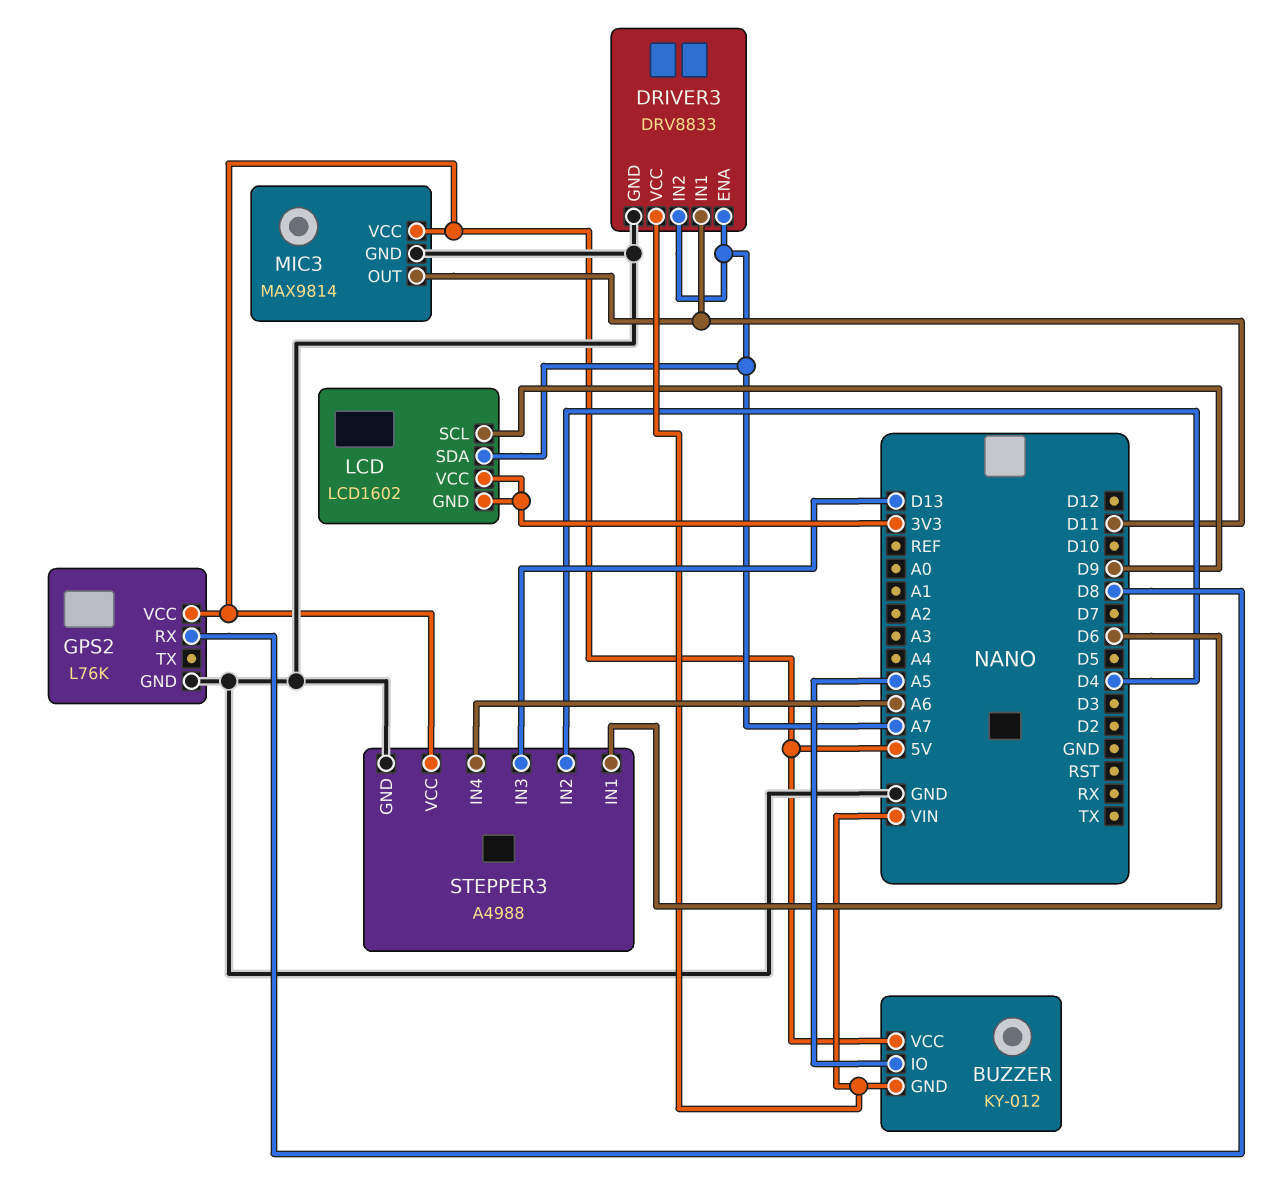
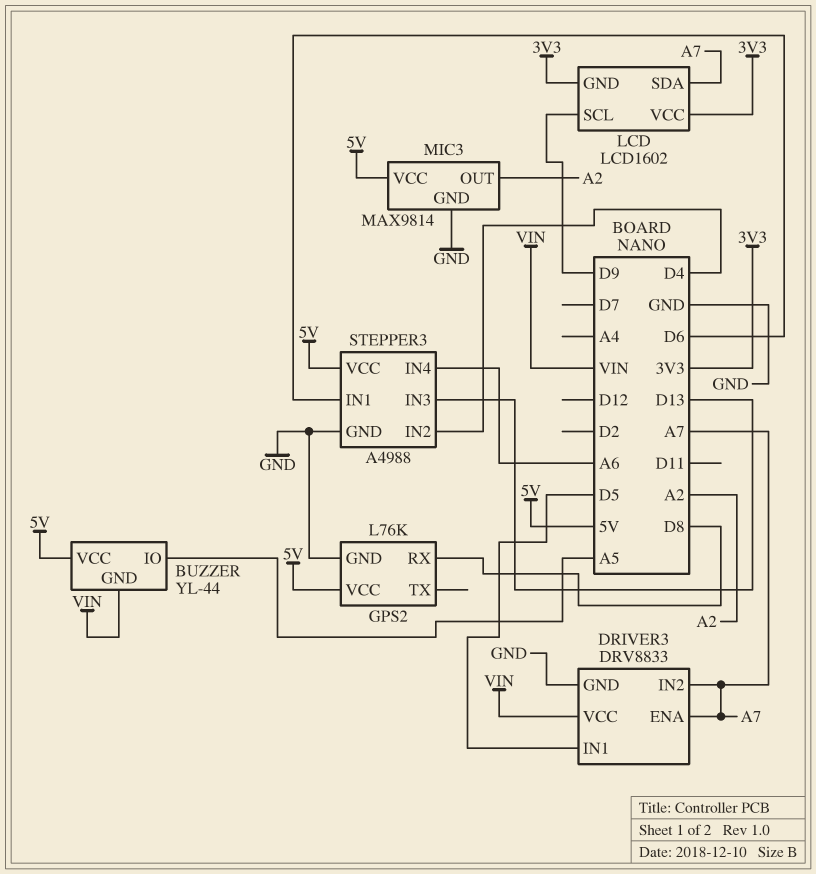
BUZZER: KY-012 -> YL-44
DRIVER3 pin IN1: D11 -> D5
MIC3 pin OUT: D11 -> A2

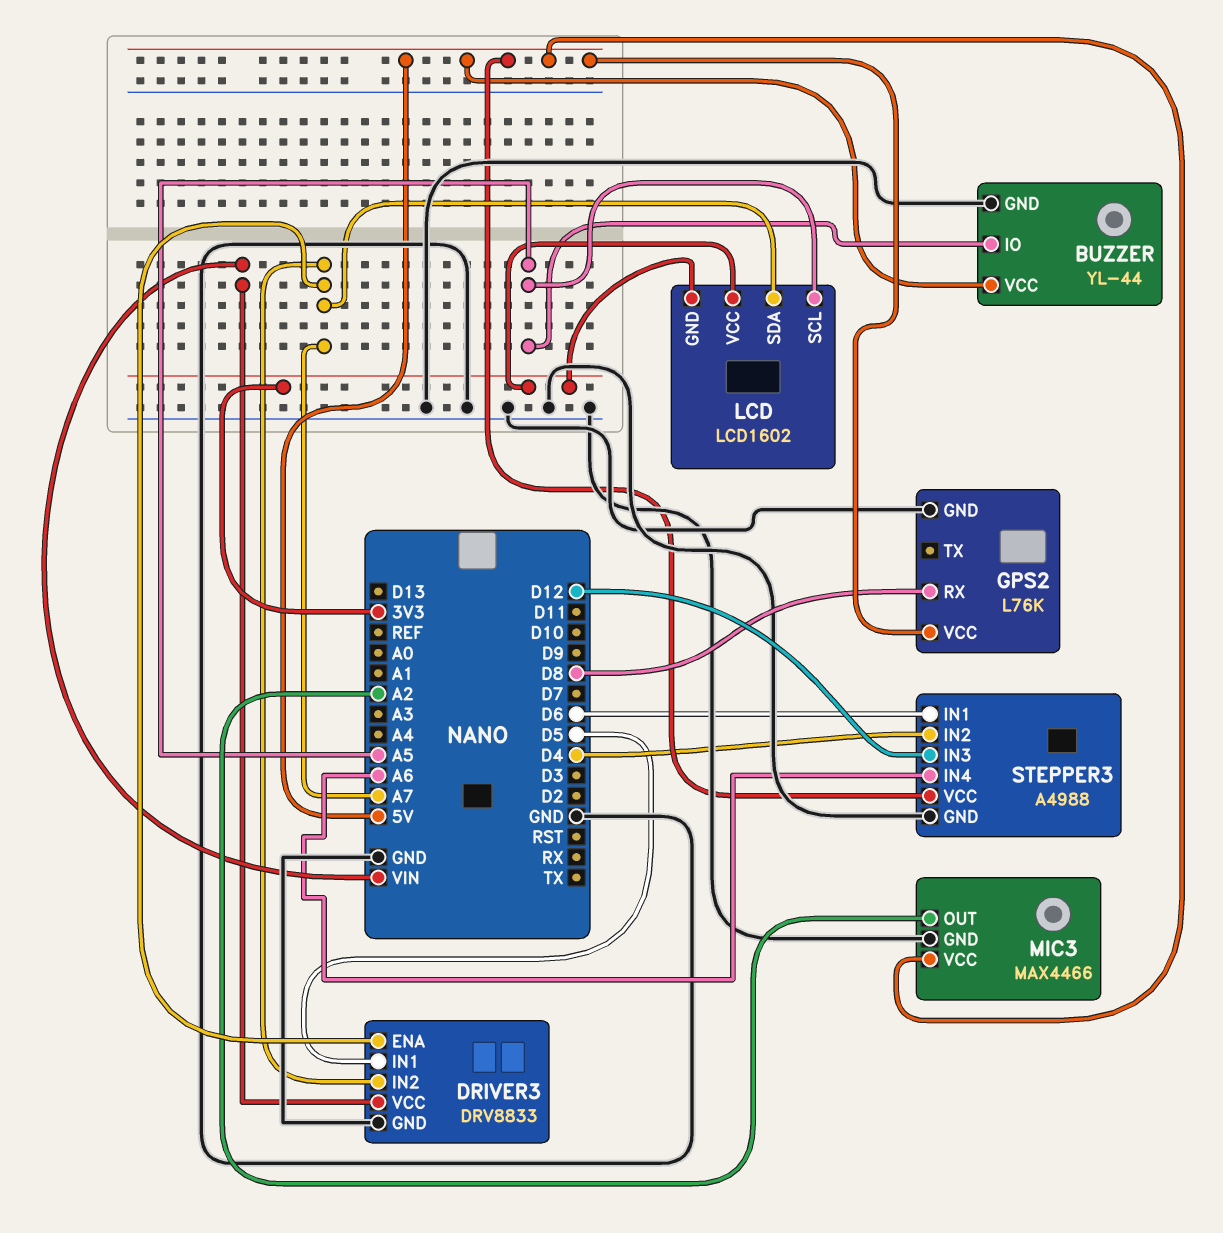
BUZZER pin GND: VIN -> GND
LCD pin SCL: D9 -> A5
MIC3: MAX9814 -> MAX4466
STEPPER3 pin IN3: D13 -> D12

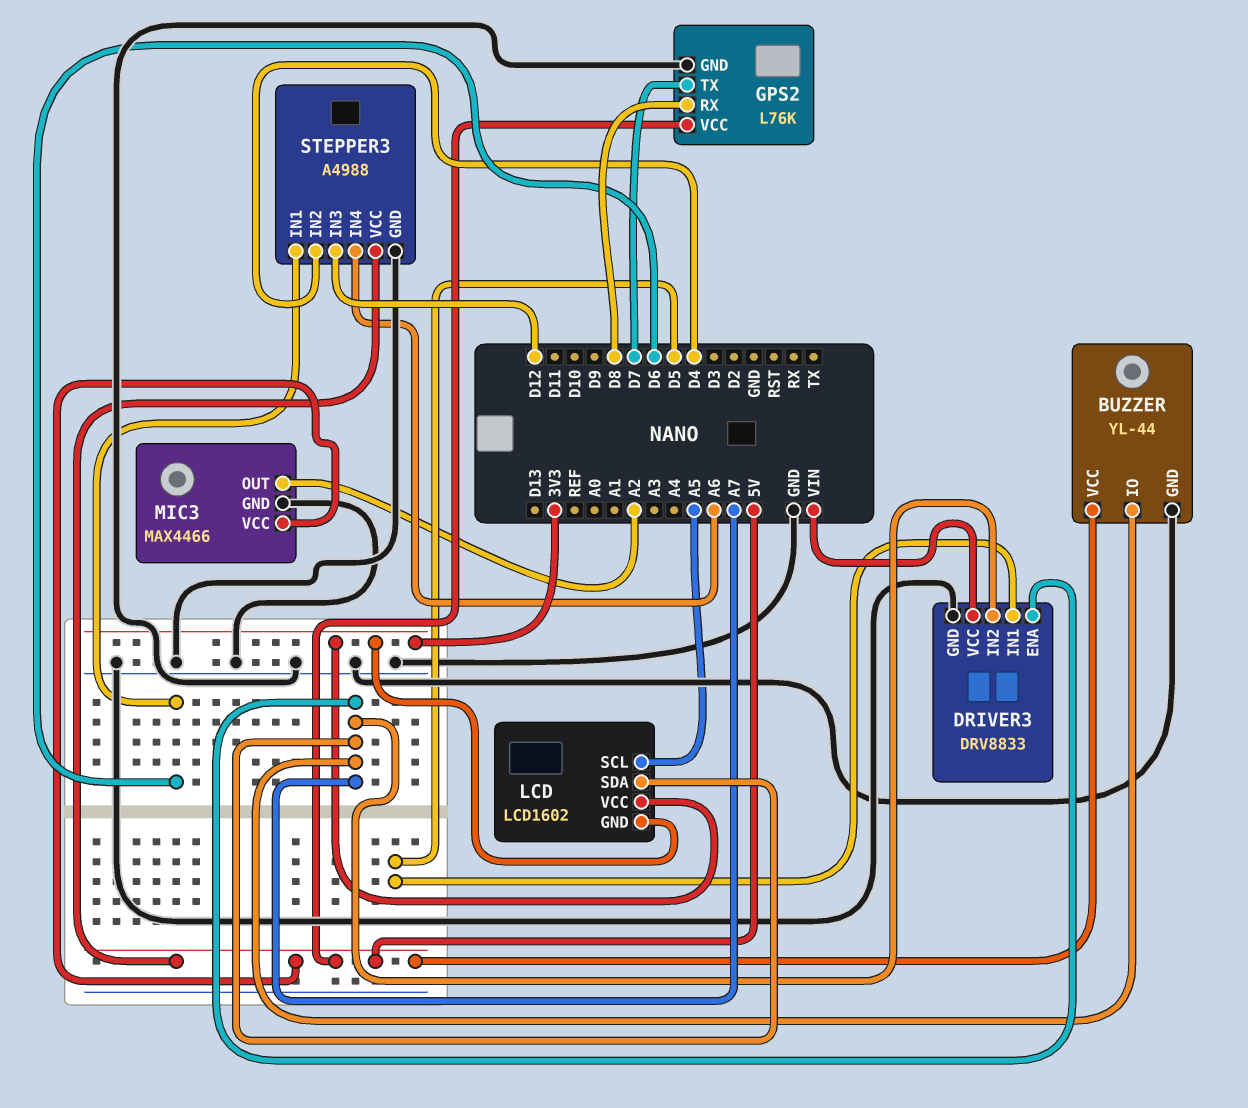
BUZZER pin IO: A5 -> A7
GPS2 pin TX: none -> D7

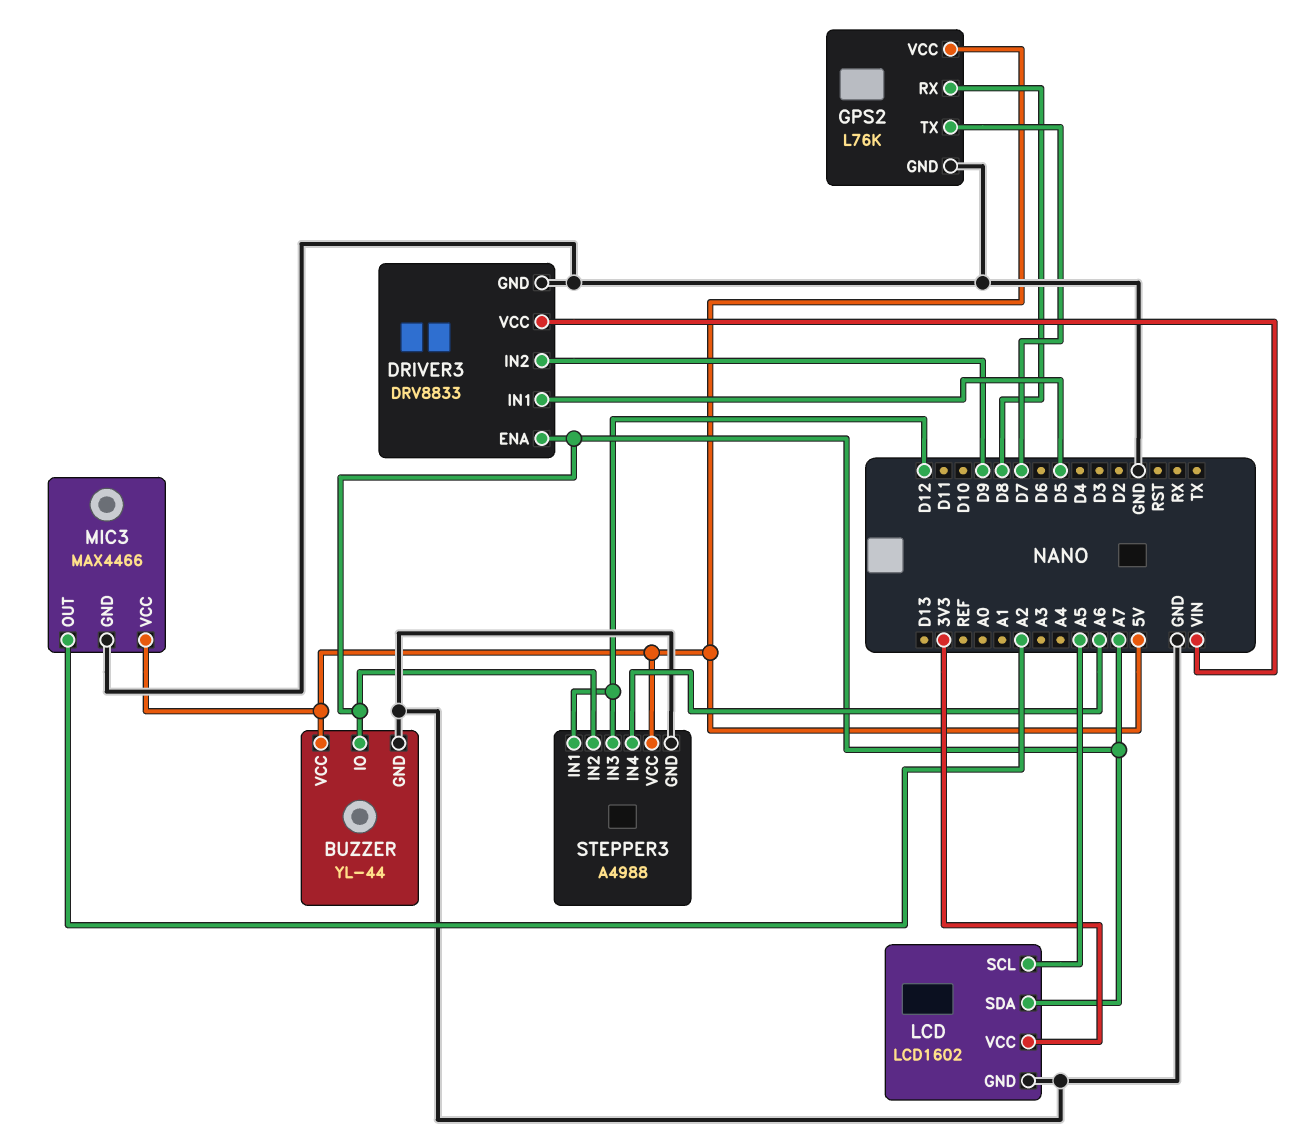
DRIVER3 pin IN2: A7 -> D9
LCD pin GND: 3V3 -> GND
STEPPER3 pin IN1: D6 -> D12
STEPPER3 pin IN2: D4 -> A7

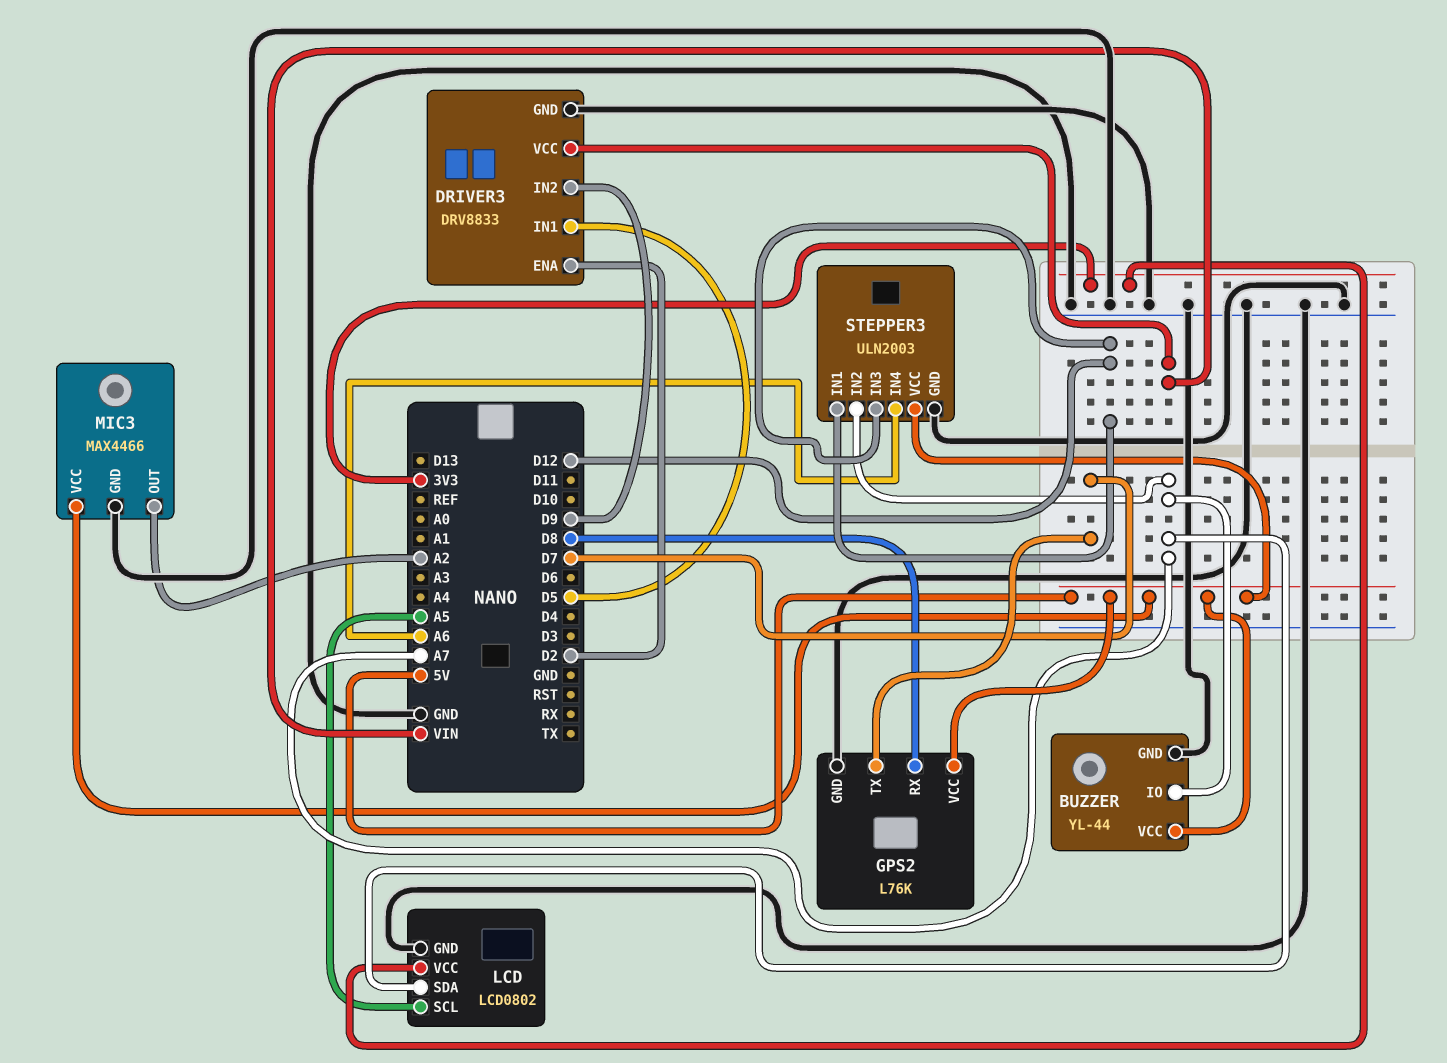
DRIVER3 pin ENA: A7 -> D2
LCD: LCD1602 -> LCD0802
STEPPER3: A4988 -> ULN2003

